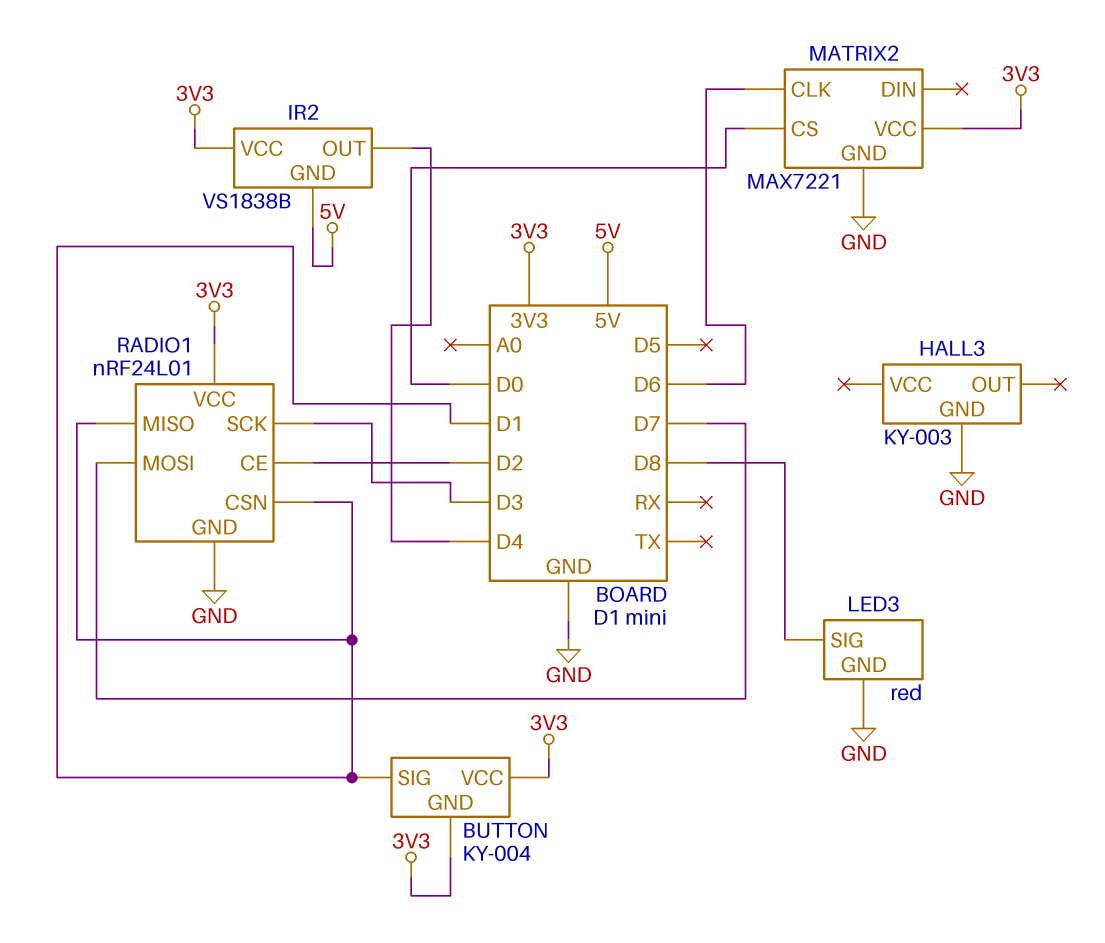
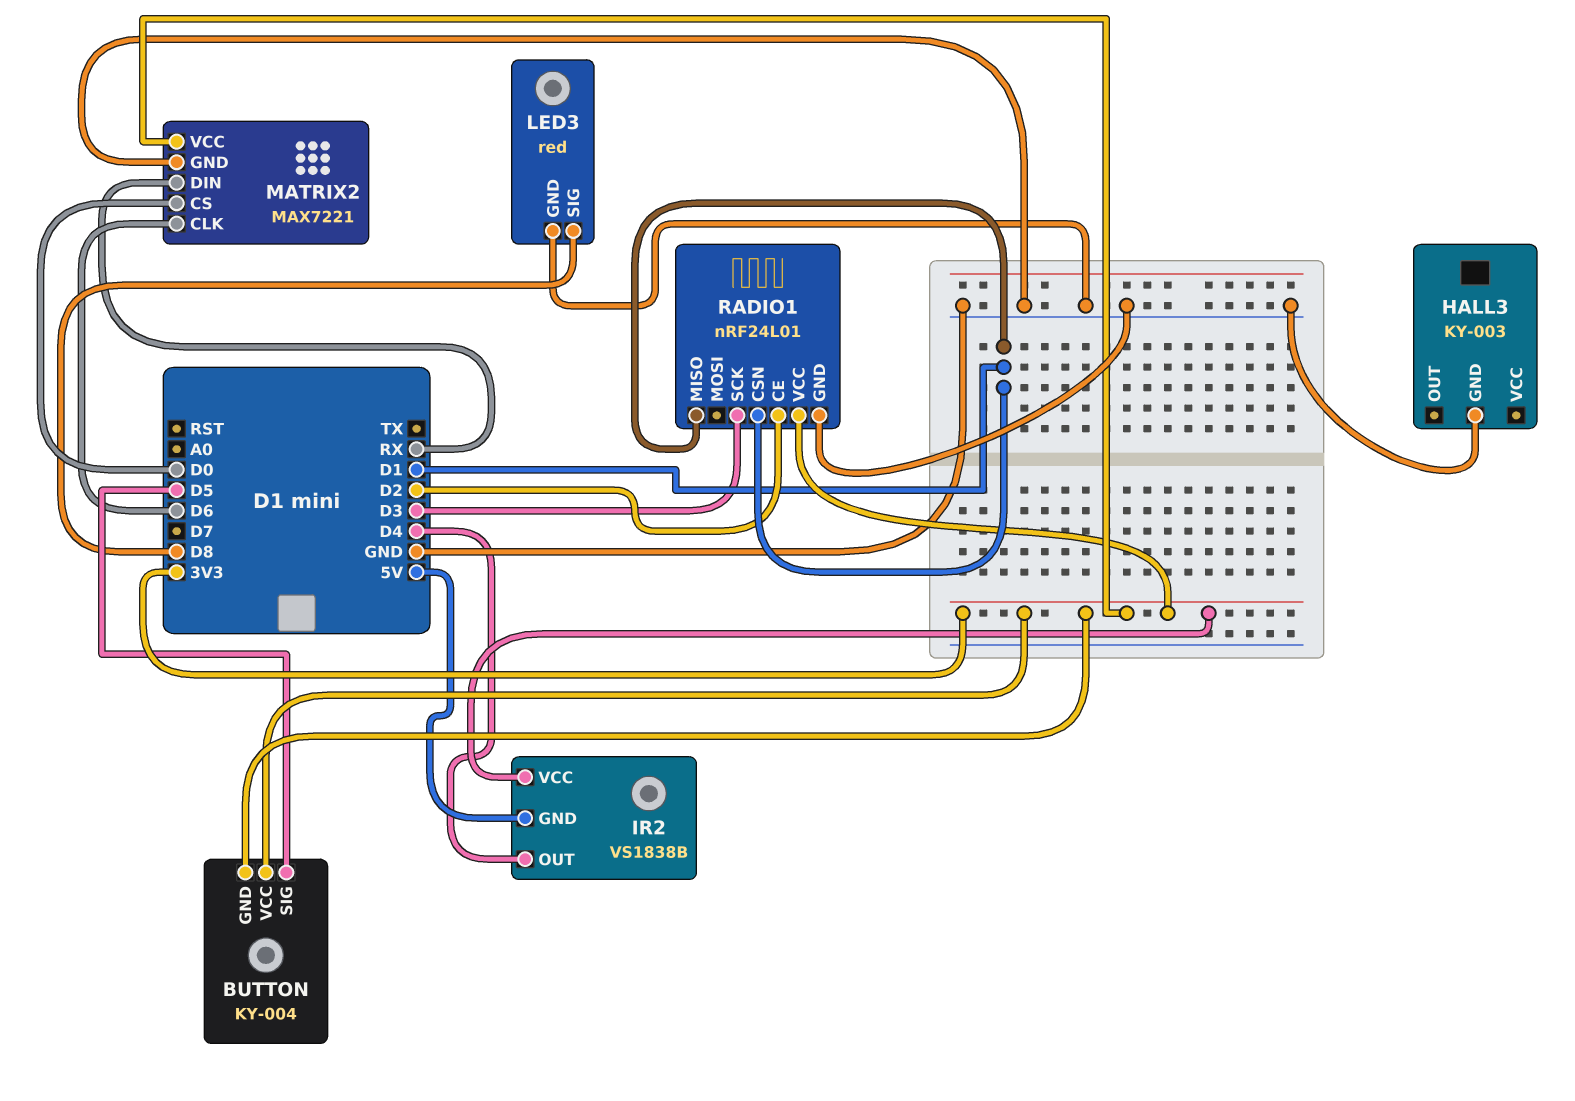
BUTTON pin SIG: D1 -> D5
MATRIX2 pin DIN: none -> RX
RADIO1 pin MOSI: D7 -> none

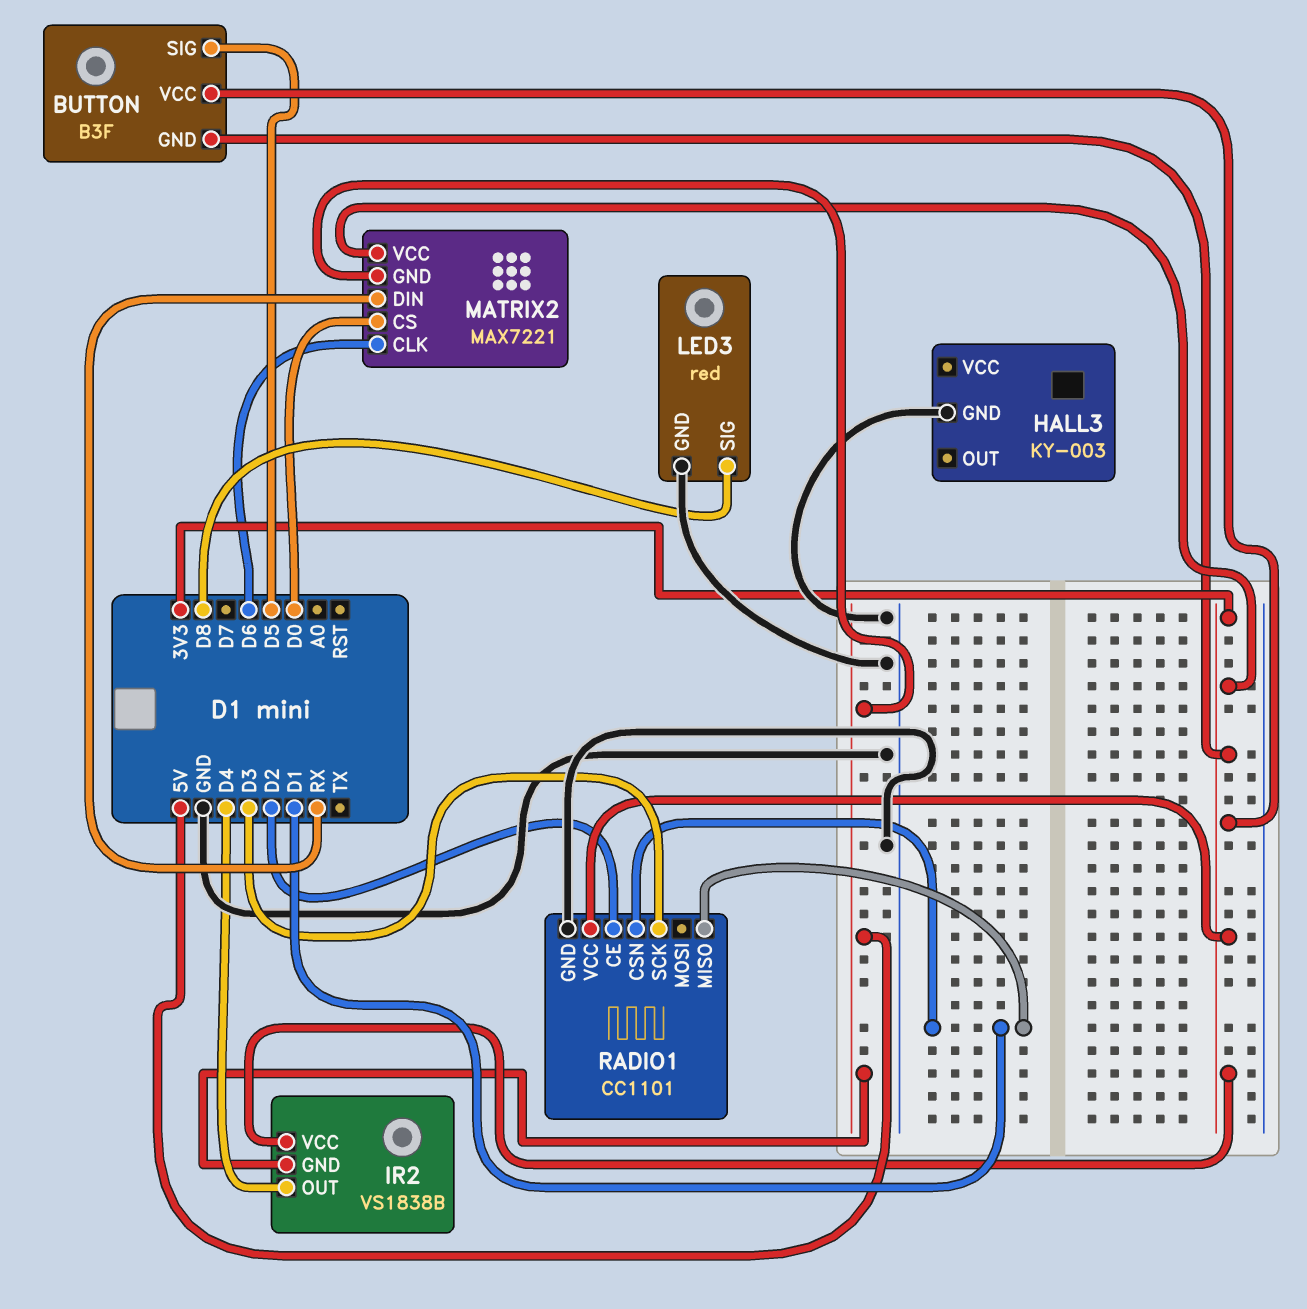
BUTTON: KY-004 -> B3F
MATRIX2 pin GND: GND -> 5V
RADIO1: nRF24L01 -> CC1101

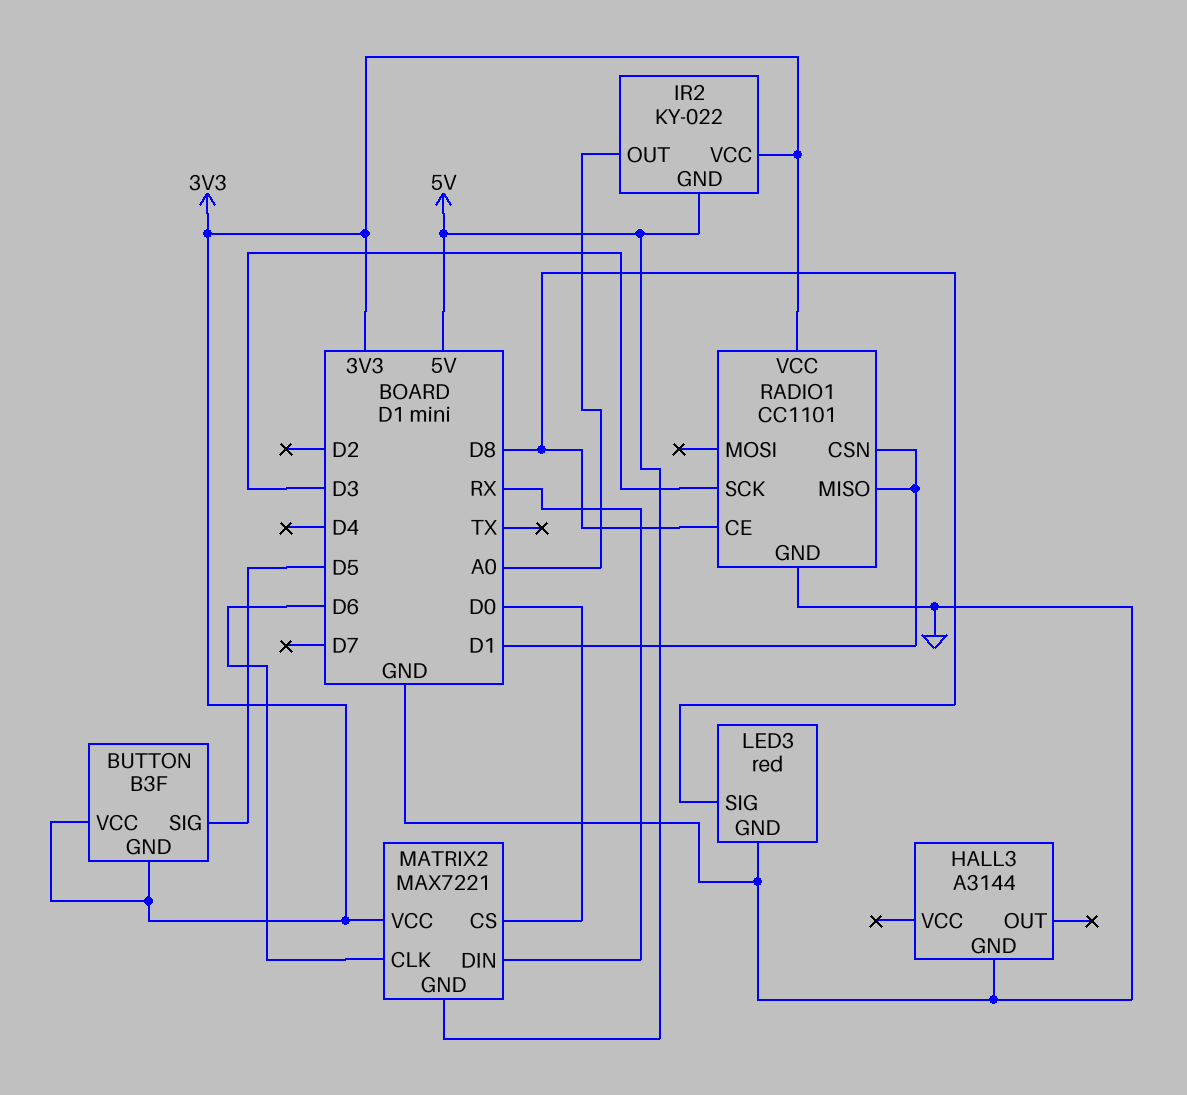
HALL3: KY-003 -> A3144
IR2: VS1838B -> KY-022
IR2 pin OUT: D4 -> A0
RADIO1 pin CE: D2 -> D8

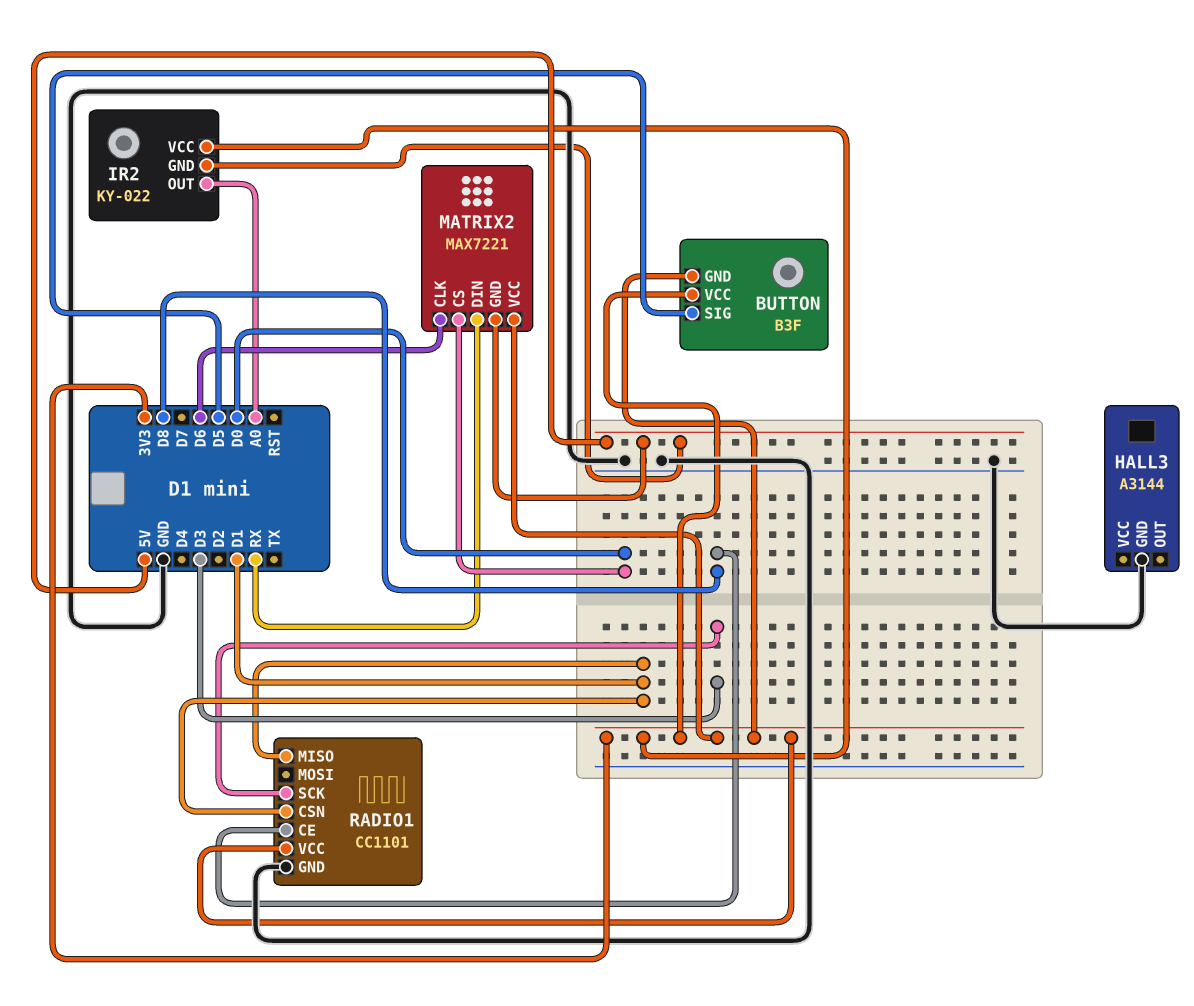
LED3: red -> none
LED3 pin GND: GND -> none
LED3 pin SIG: D8 -> none

